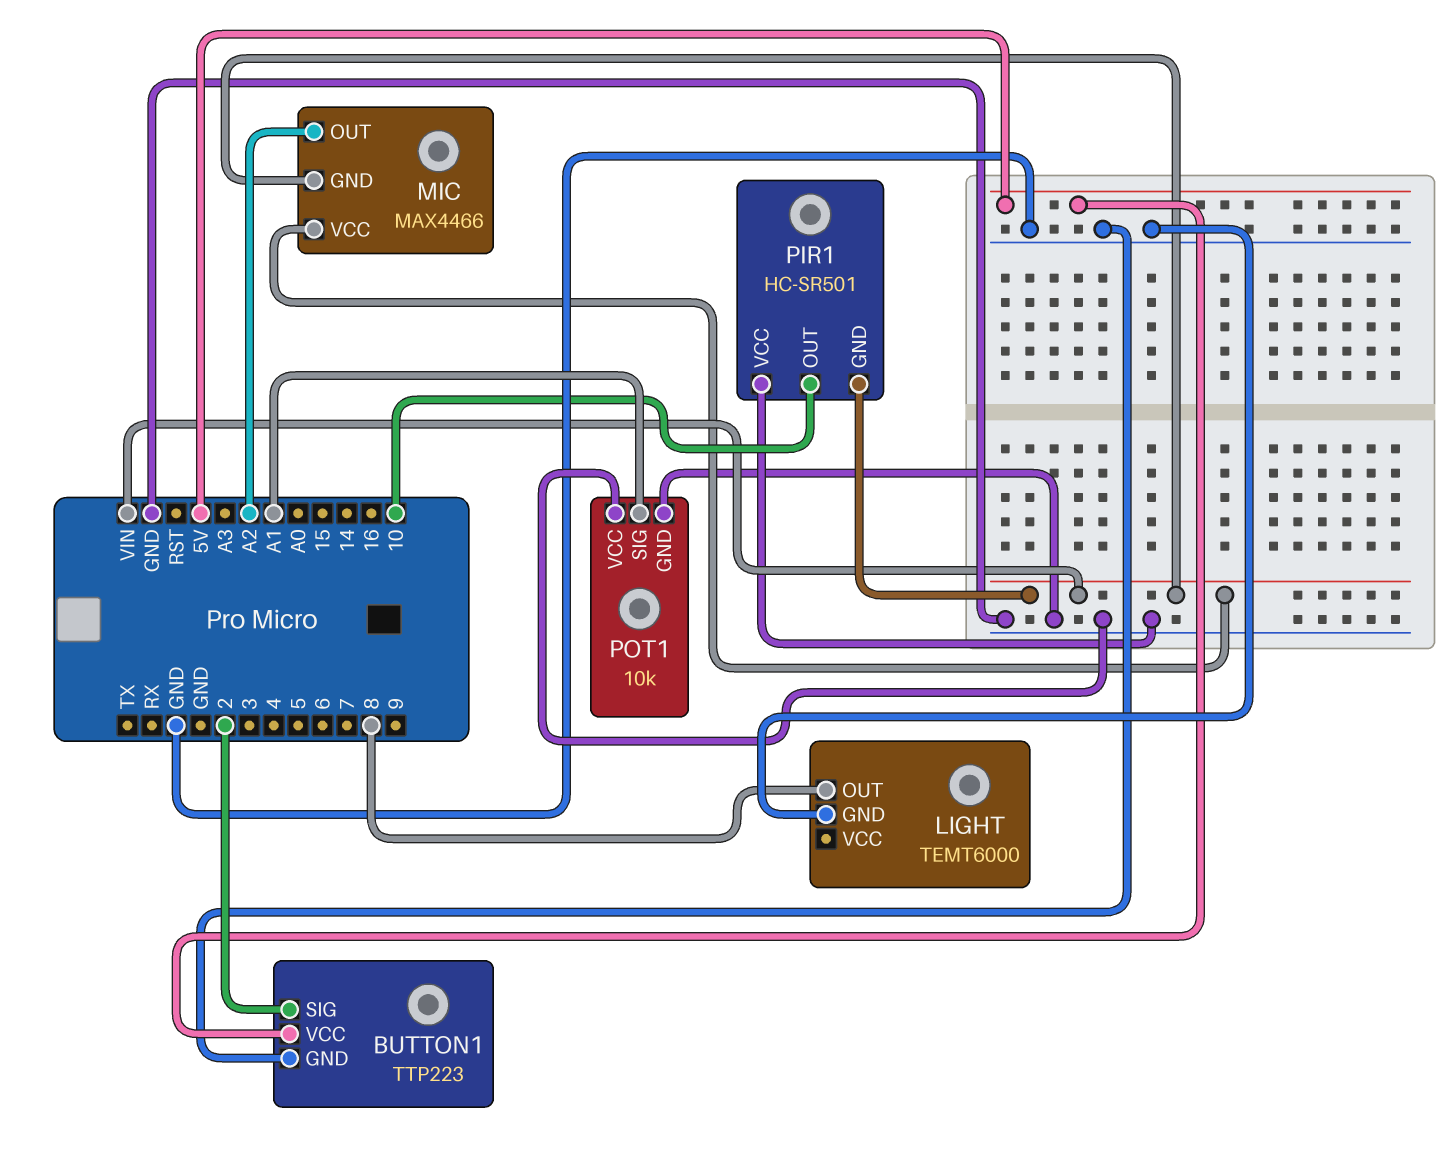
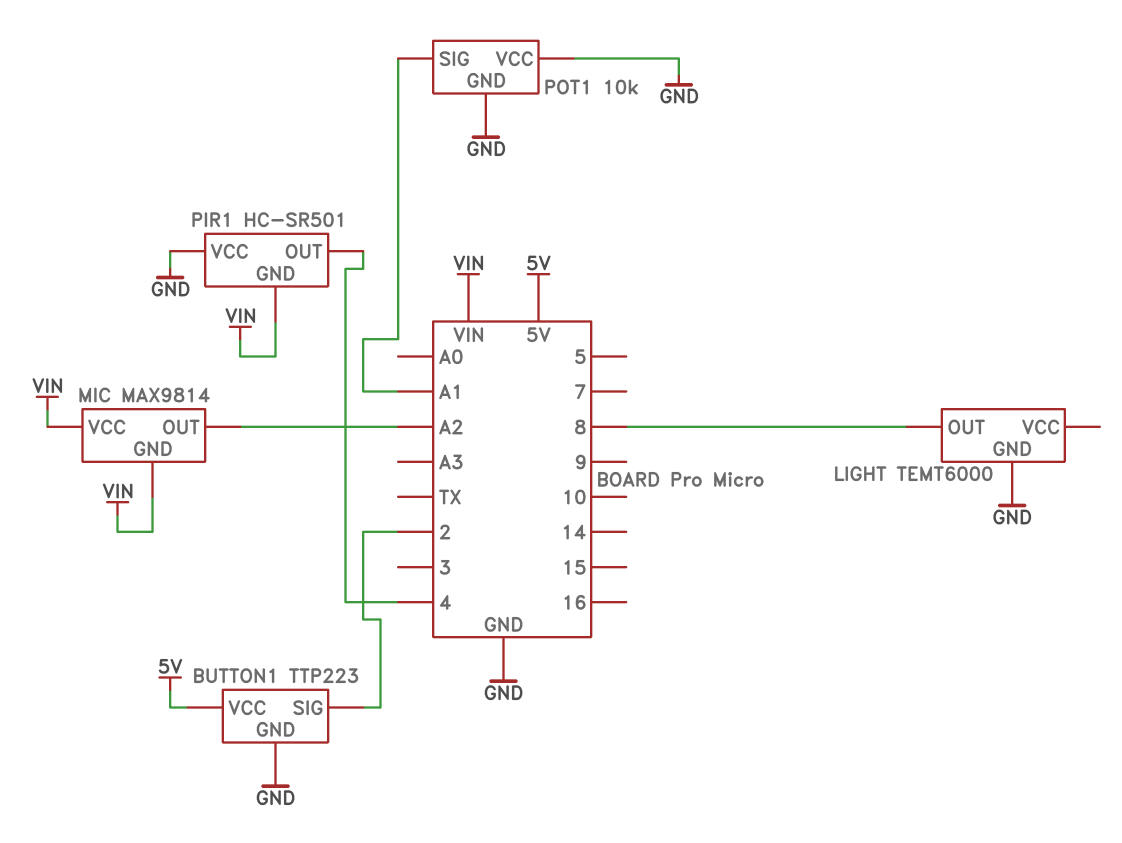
MIC: MAX4466 -> MAX9814
PIR1 pin OUT: 10 -> 4

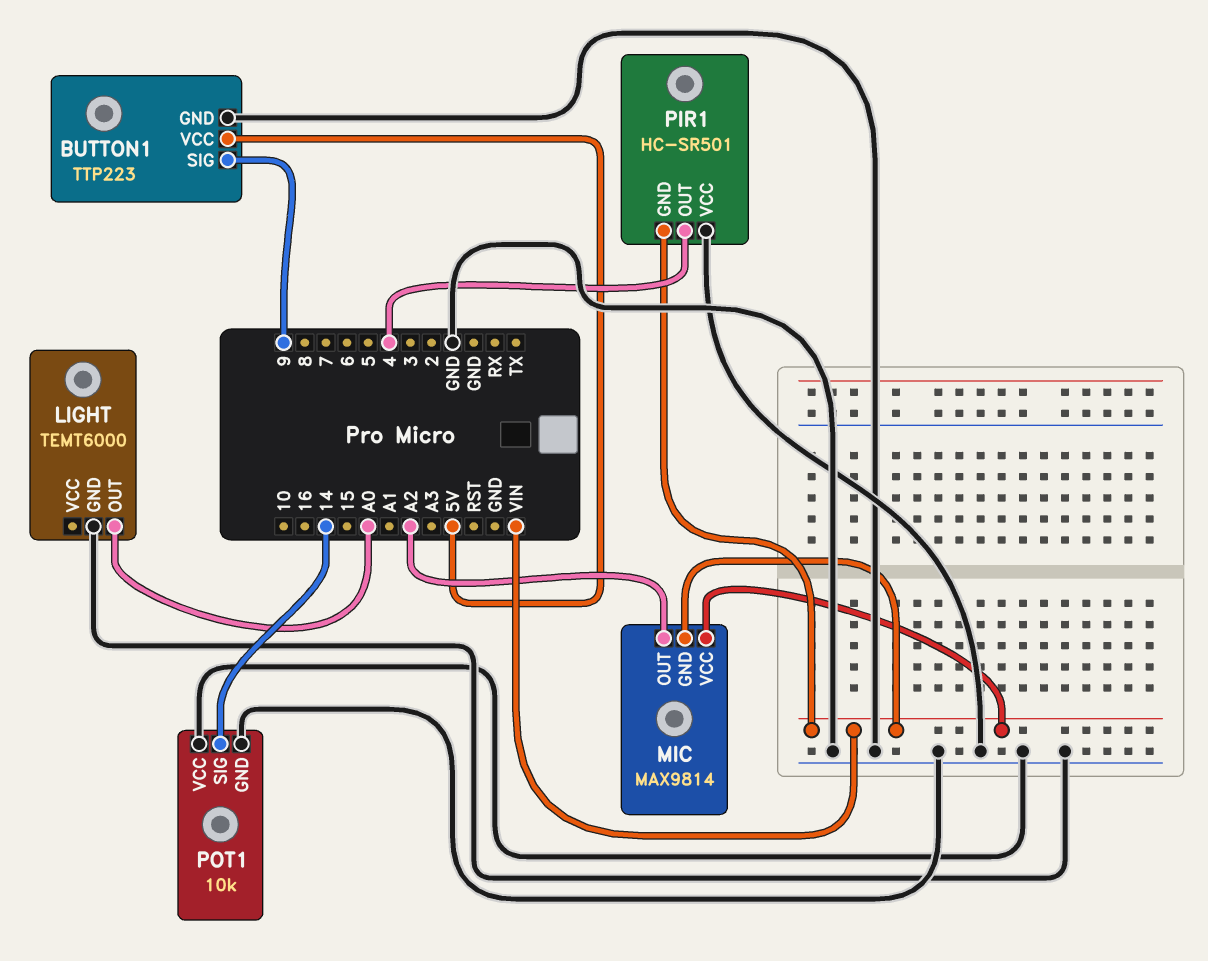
BUTTON1 pin SIG: 2 -> 9
LIGHT pin OUT: 8 -> A0
POT1 pin SIG: A1 -> 14

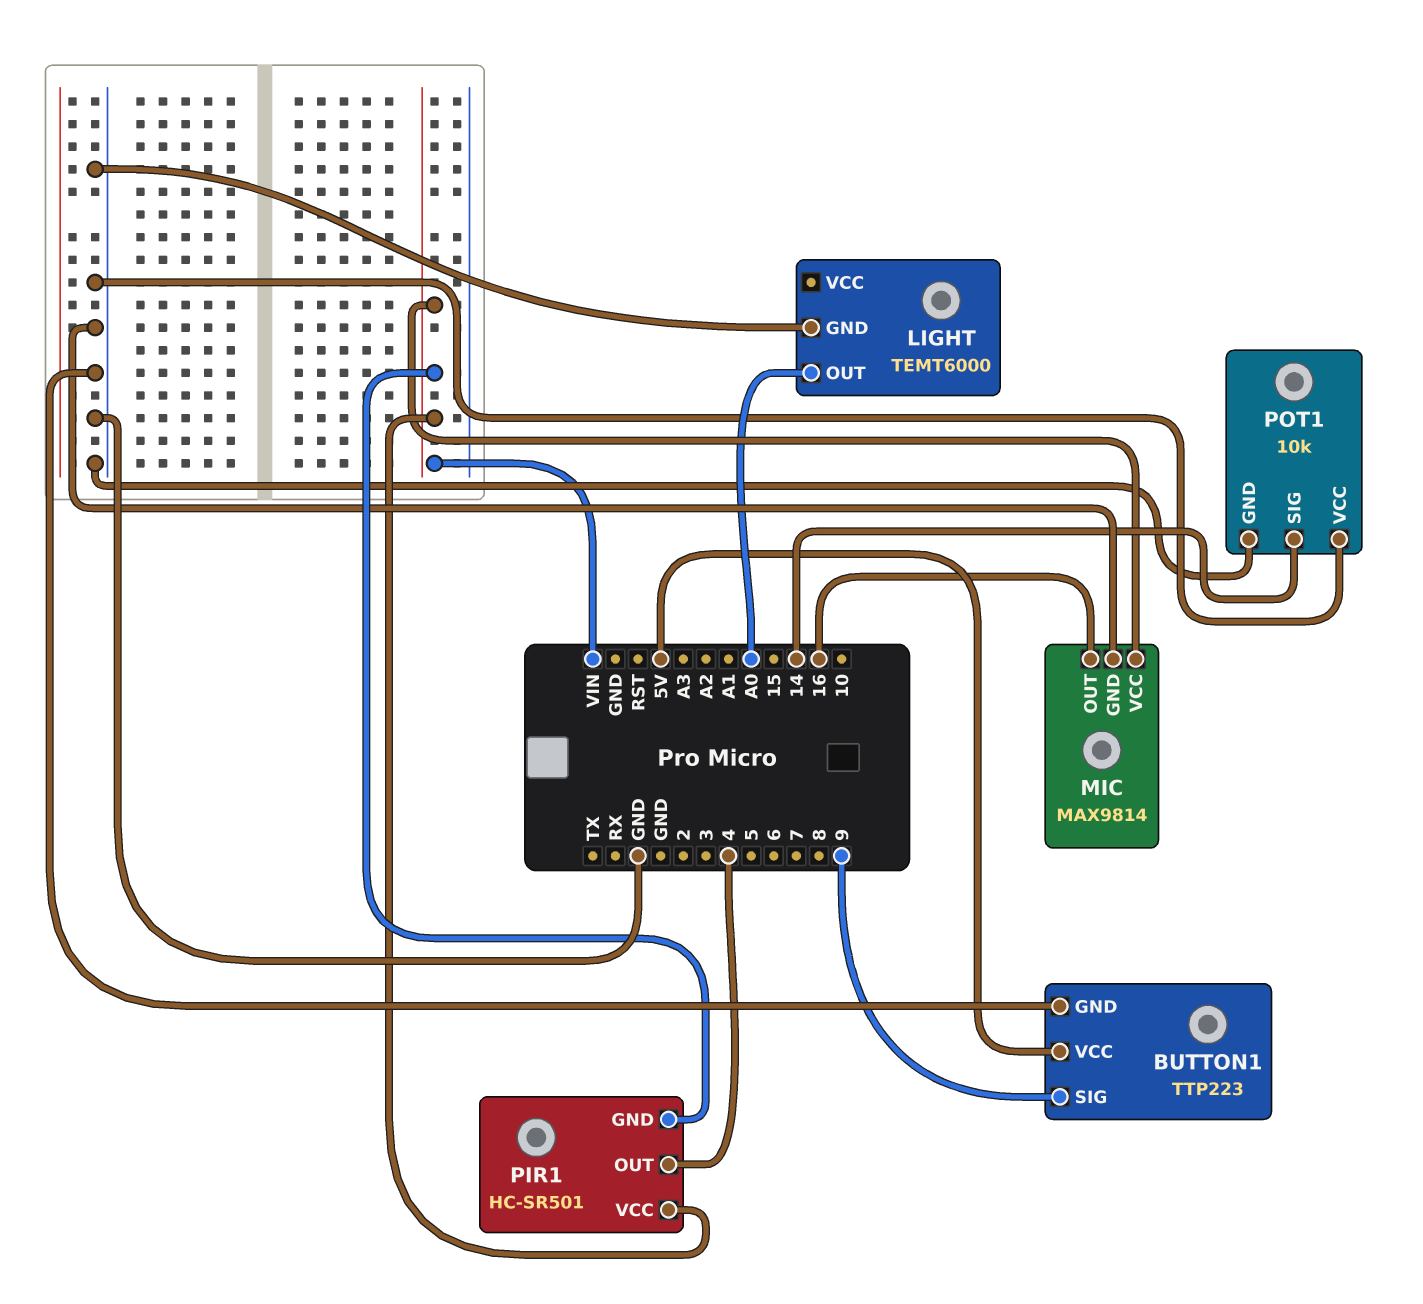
MIC pin GND: VIN -> GND
MIC pin OUT: A2 -> 16
PIR1 pin VCC: GND -> VIN

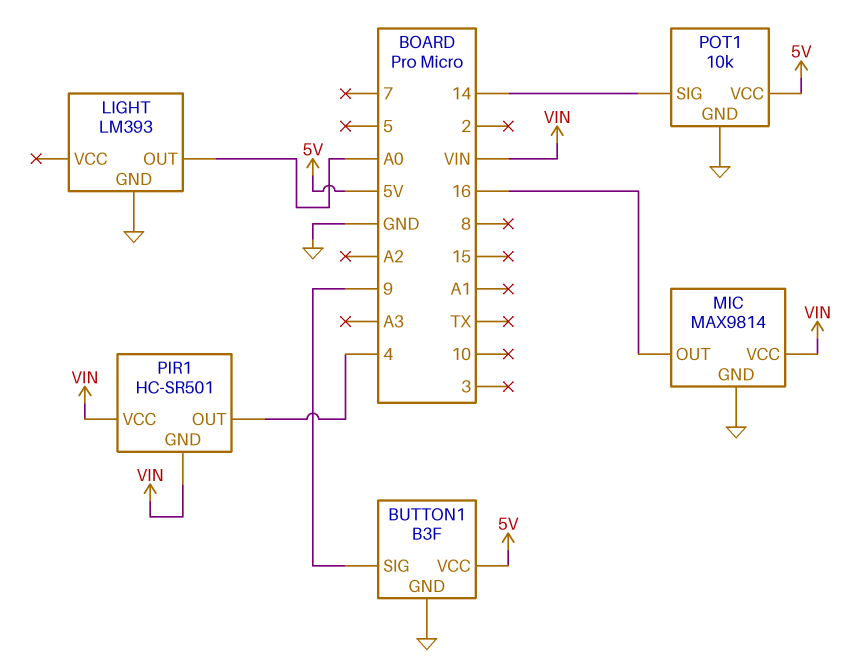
BUTTON1: TTP223 -> B3F
LIGHT: TEMT6000 -> LM393
POT1 pin VCC: GND -> 5V

